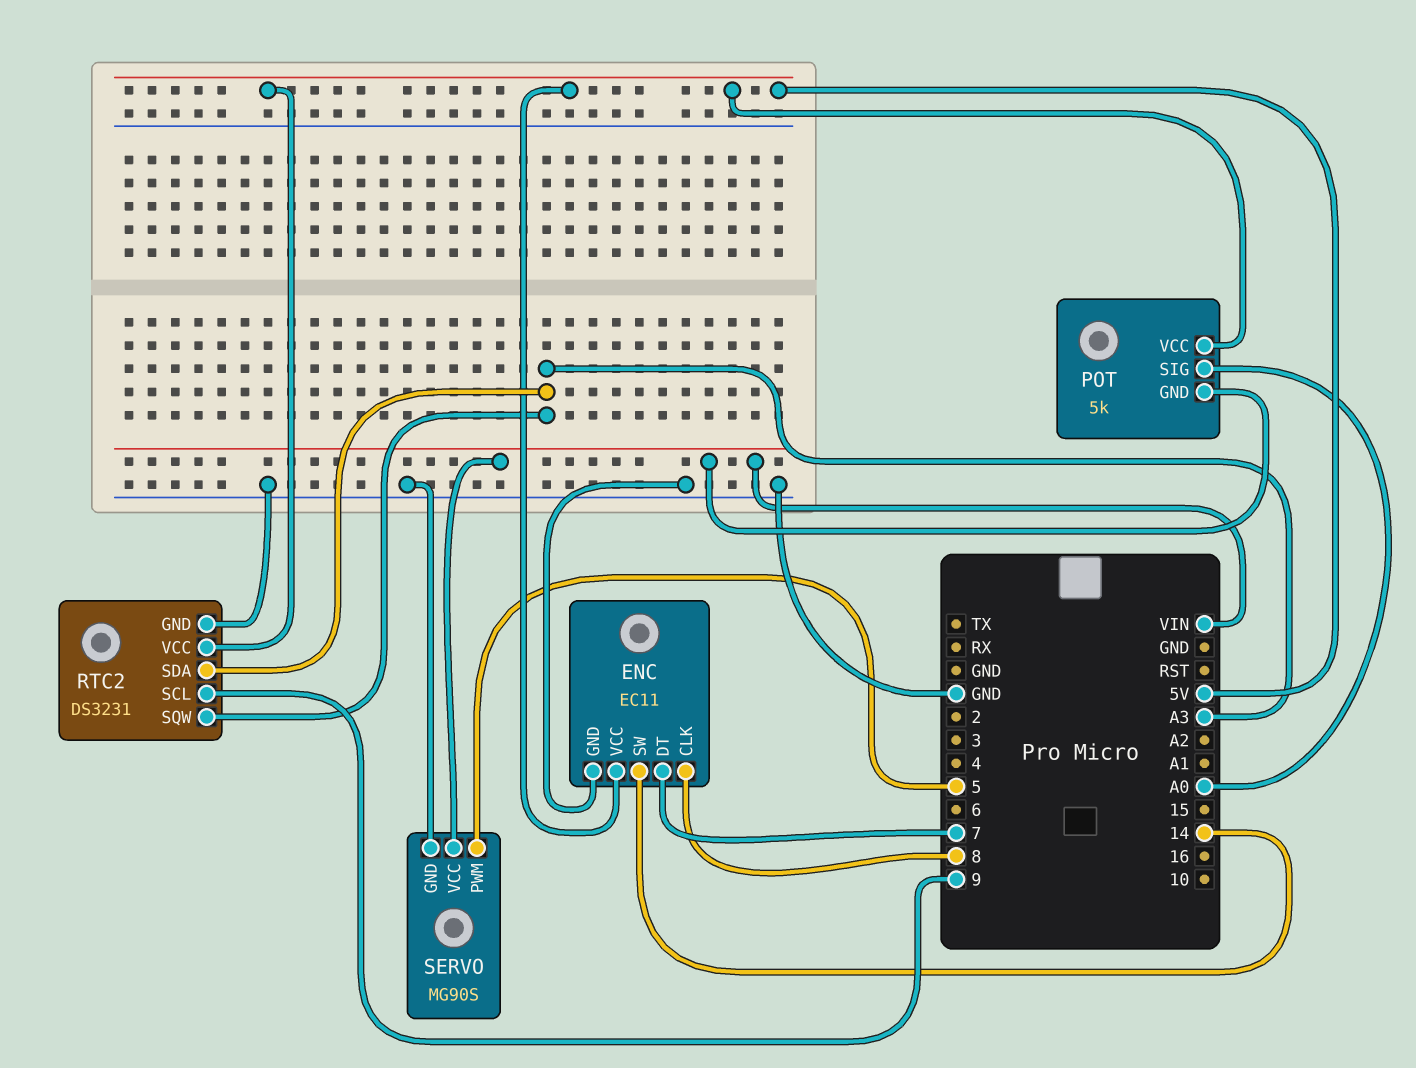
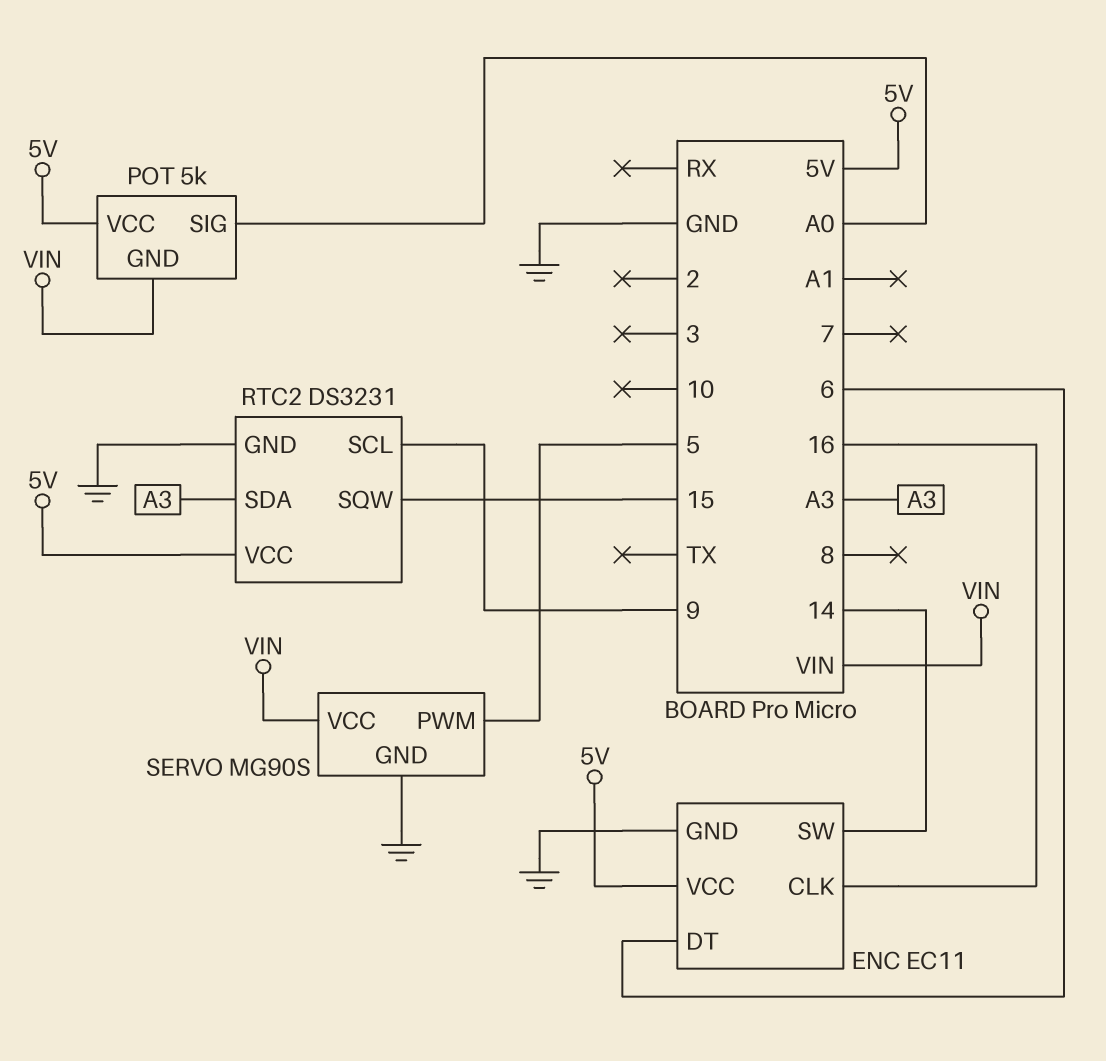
ENC pin CLK: 8 -> 16
ENC pin DT: 7 -> 6
RTC2 pin SQW: A3 -> 15

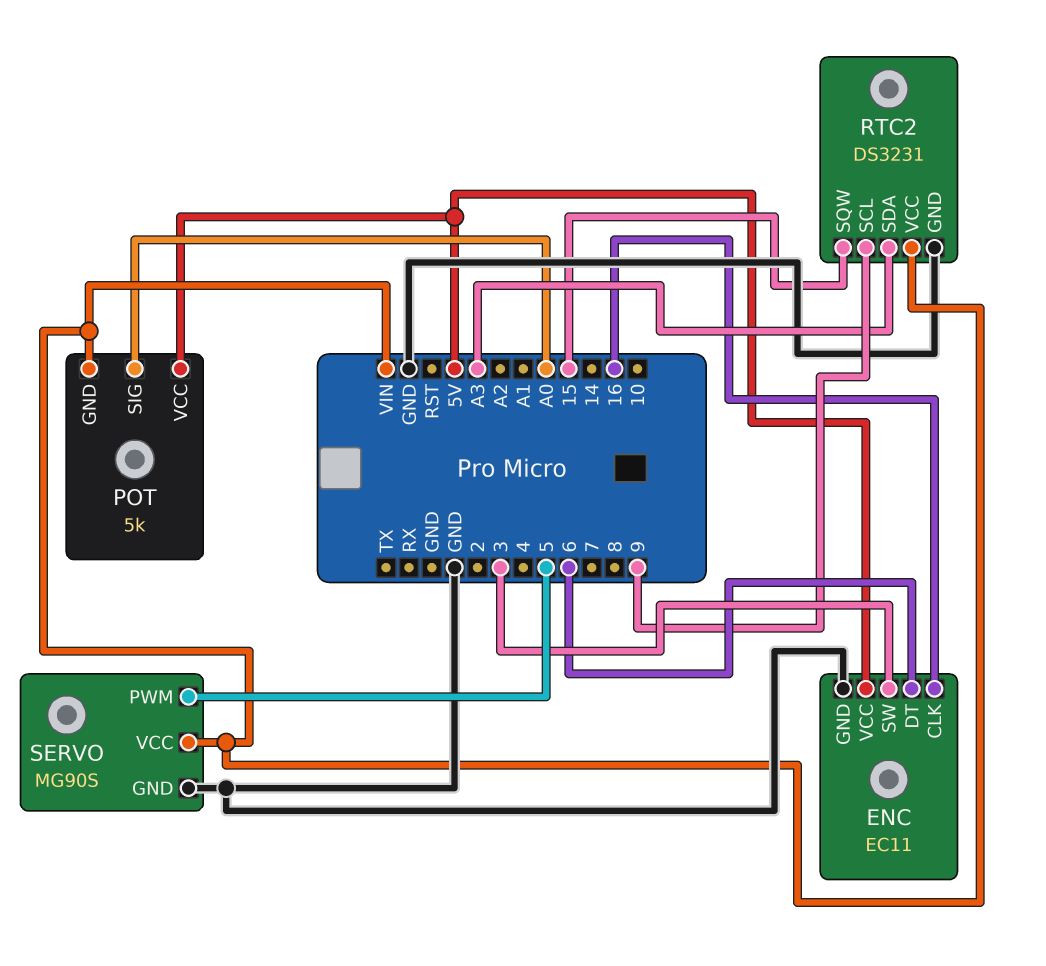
ENC pin SW: 14 -> 3
RTC2 pin VCC: 5V -> VIN

